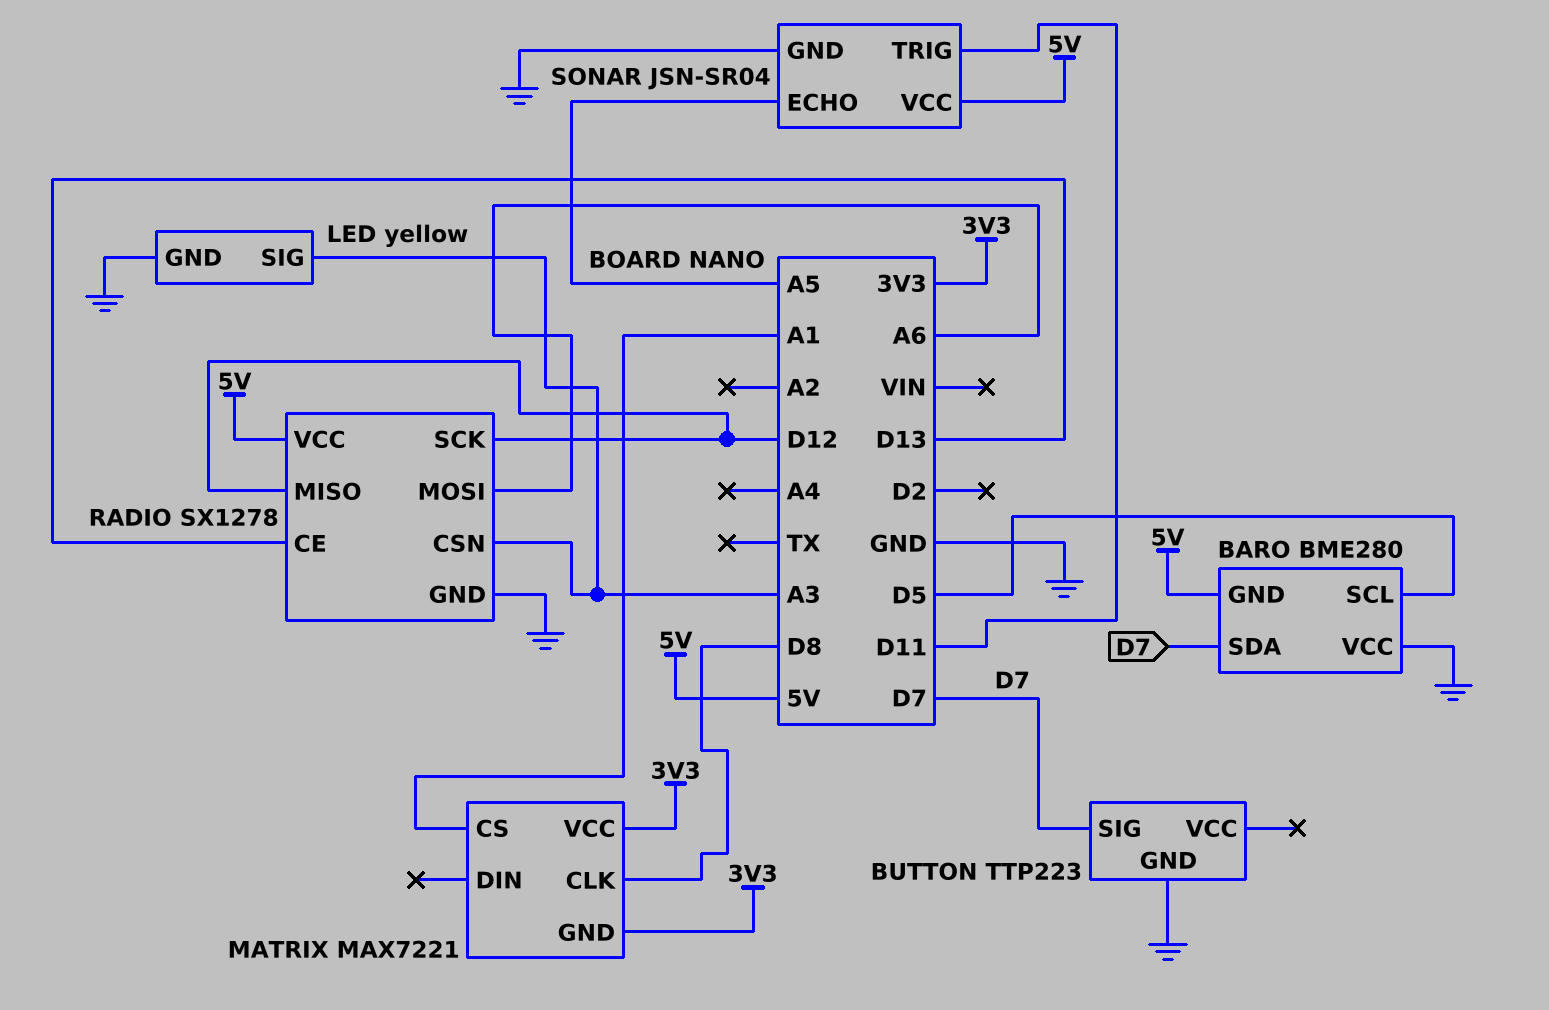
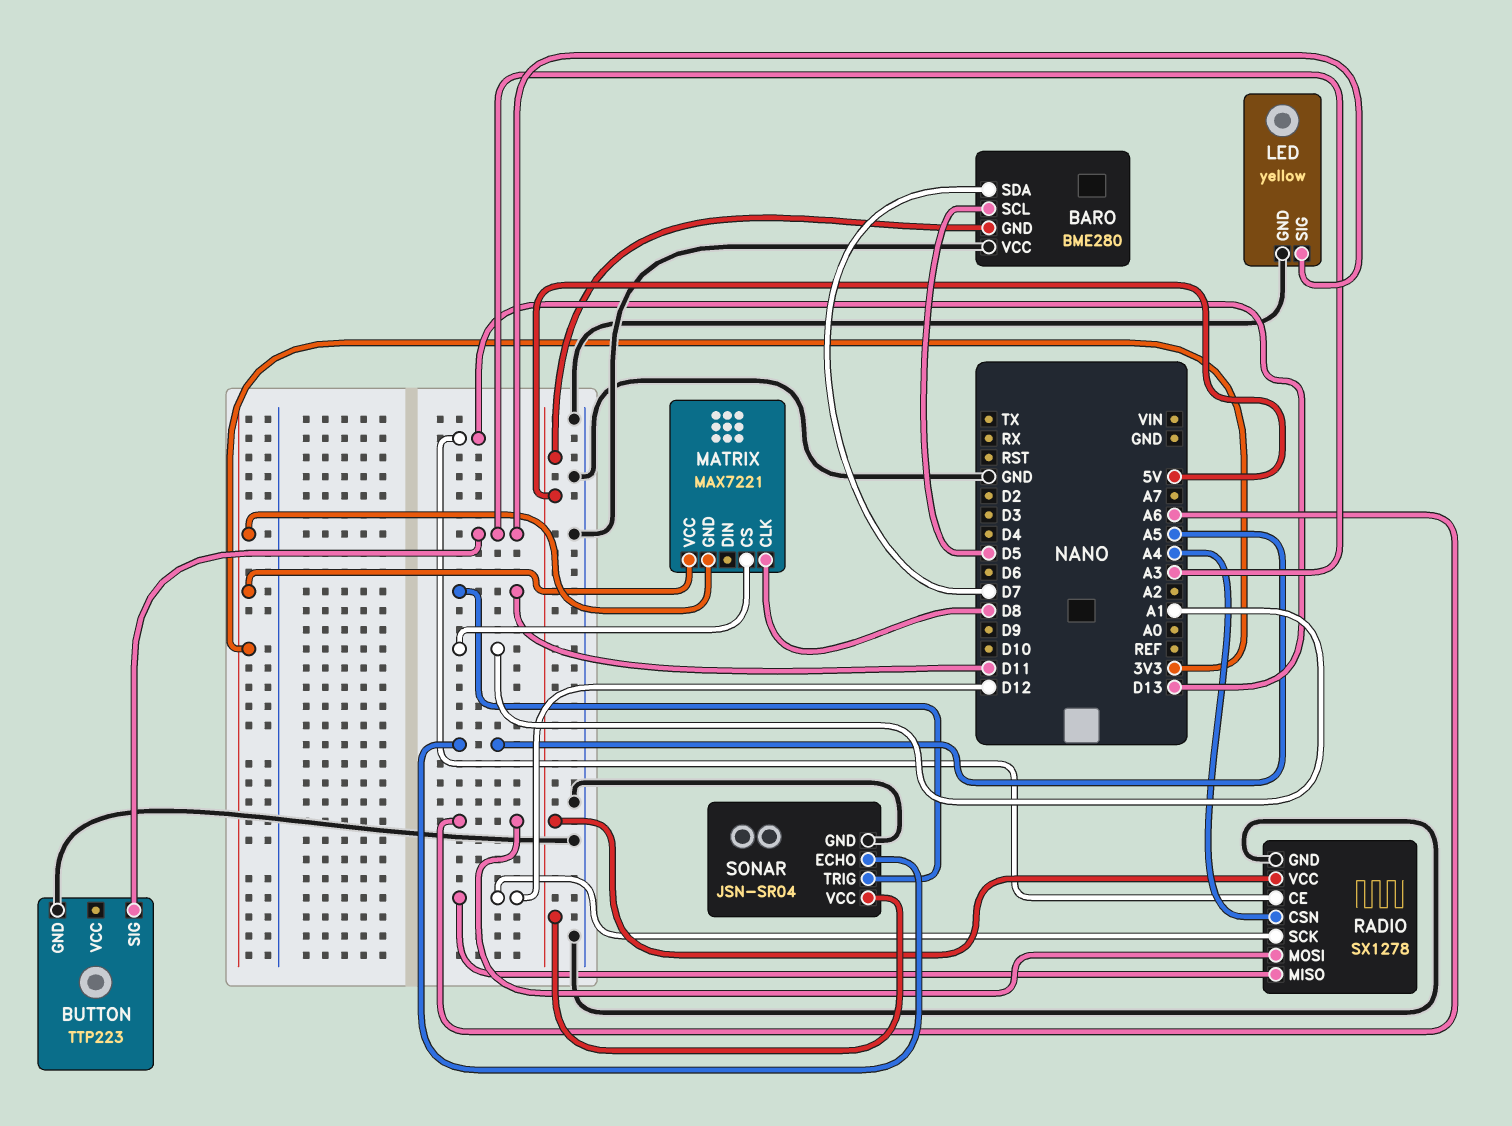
BUTTON pin SIG: D7 -> A3
RADIO pin CSN: A3 -> A4

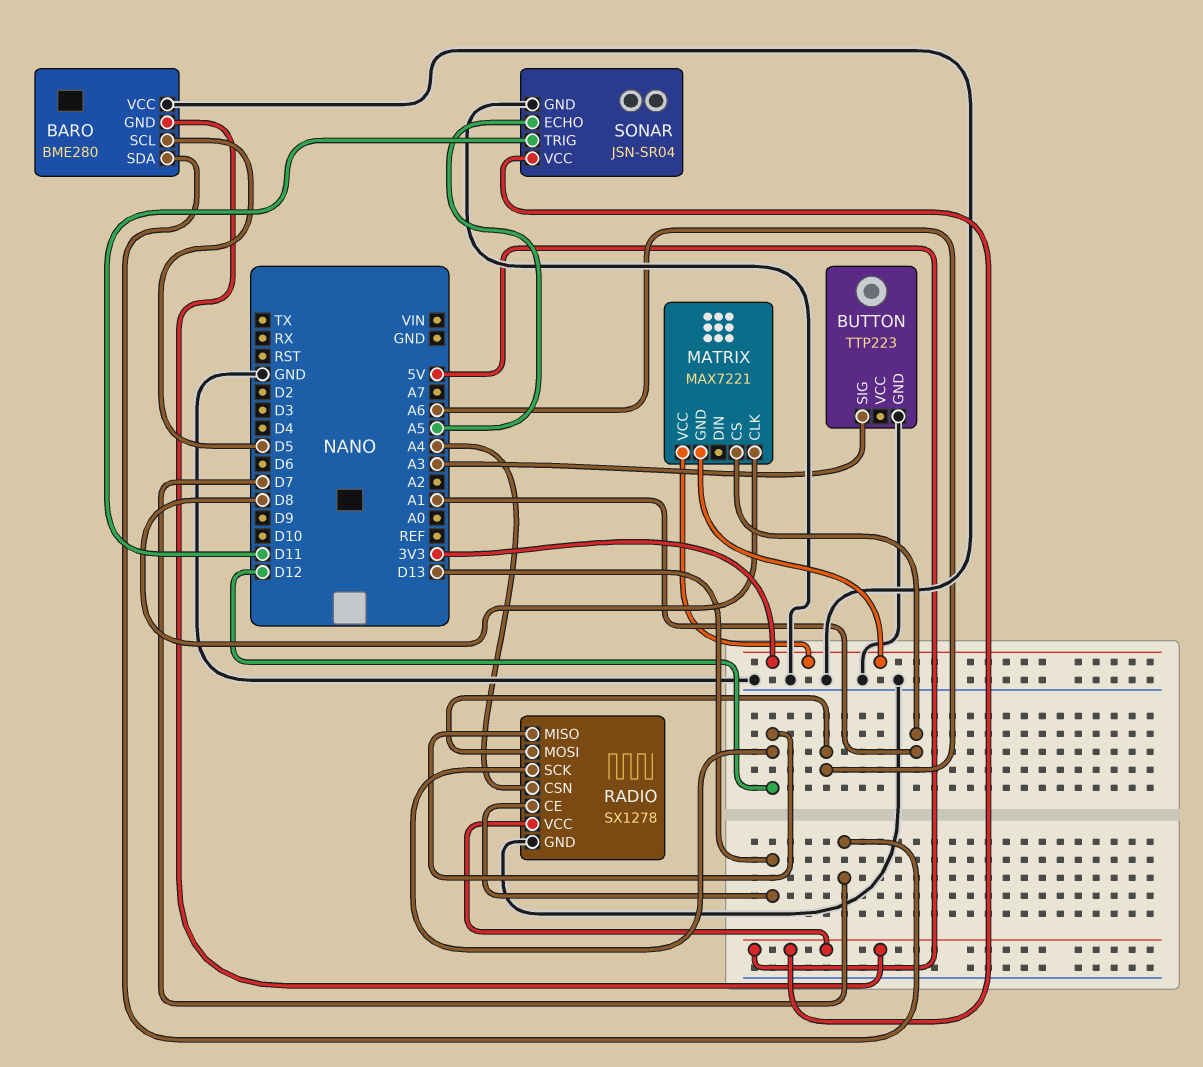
LED: yellow -> none
LED pin GND: GND -> none
LED pin SIG: A3 -> none

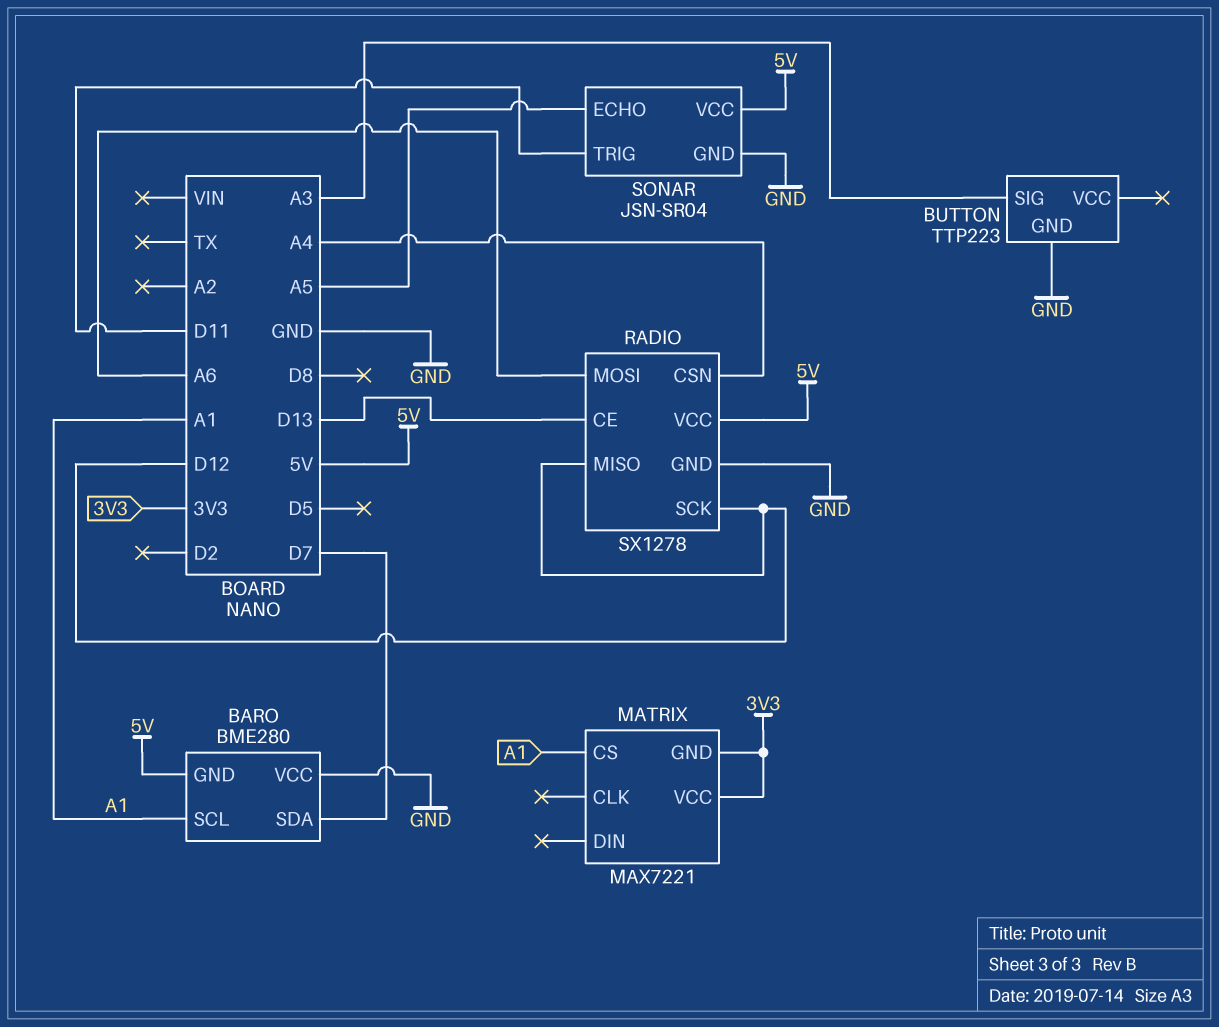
BARO pin SCL: D5 -> A1
MATRIX pin CLK: D8 -> none

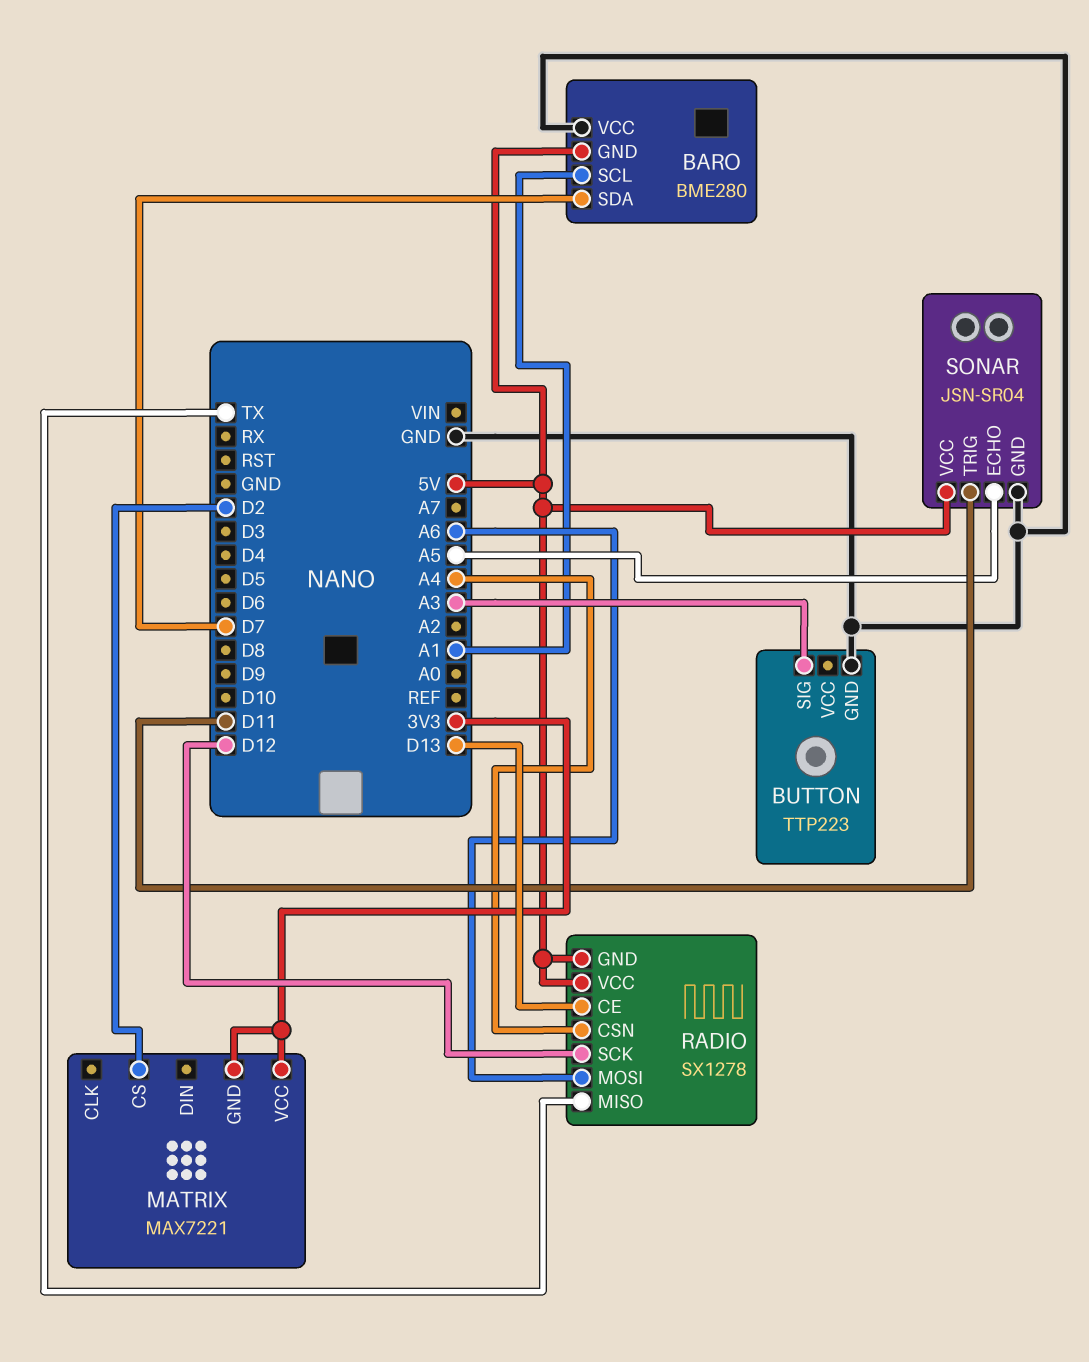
MATRIX pin CS: A1 -> D2
RADIO pin GND: GND -> 5V
RADIO pin MISO: D12 -> TX

